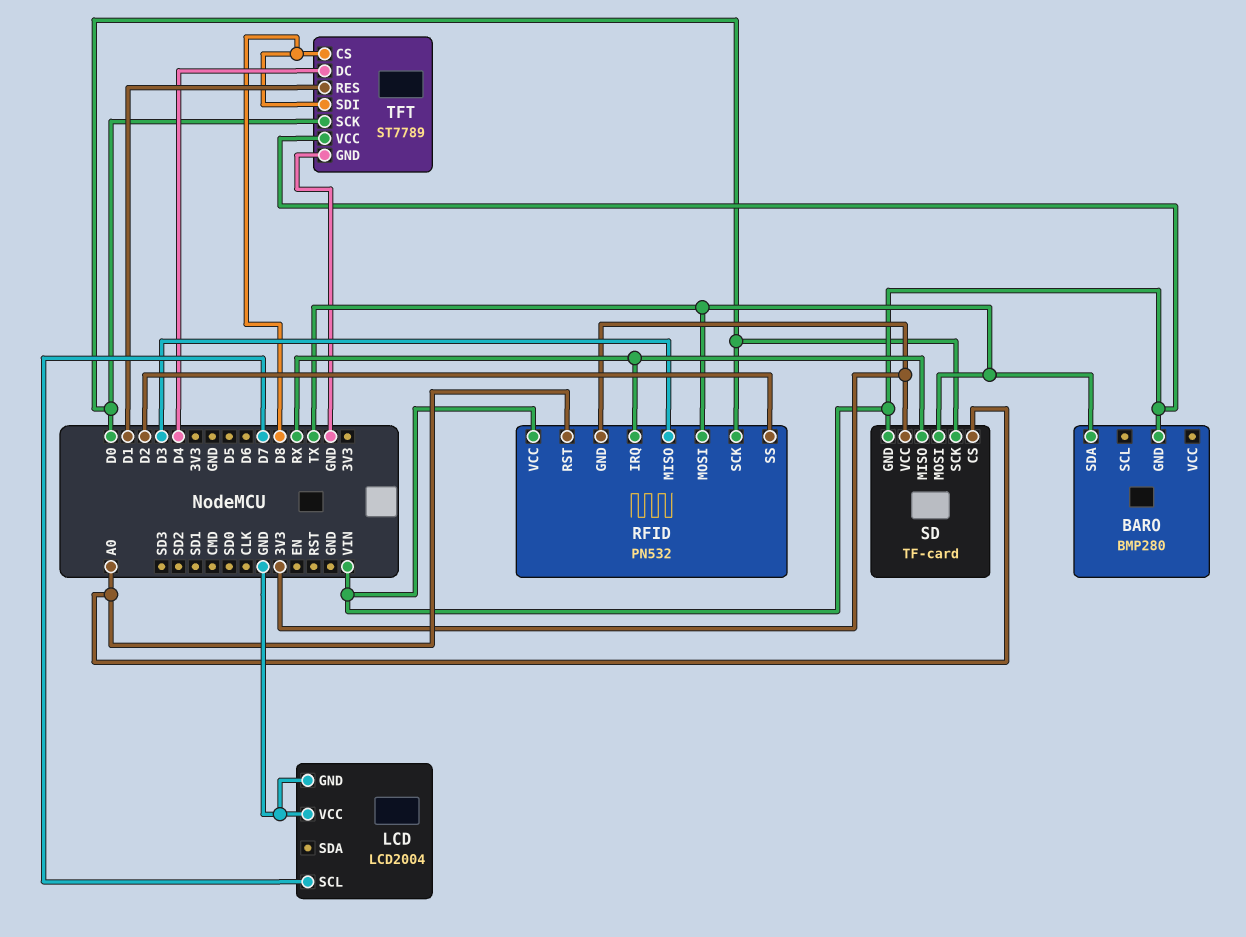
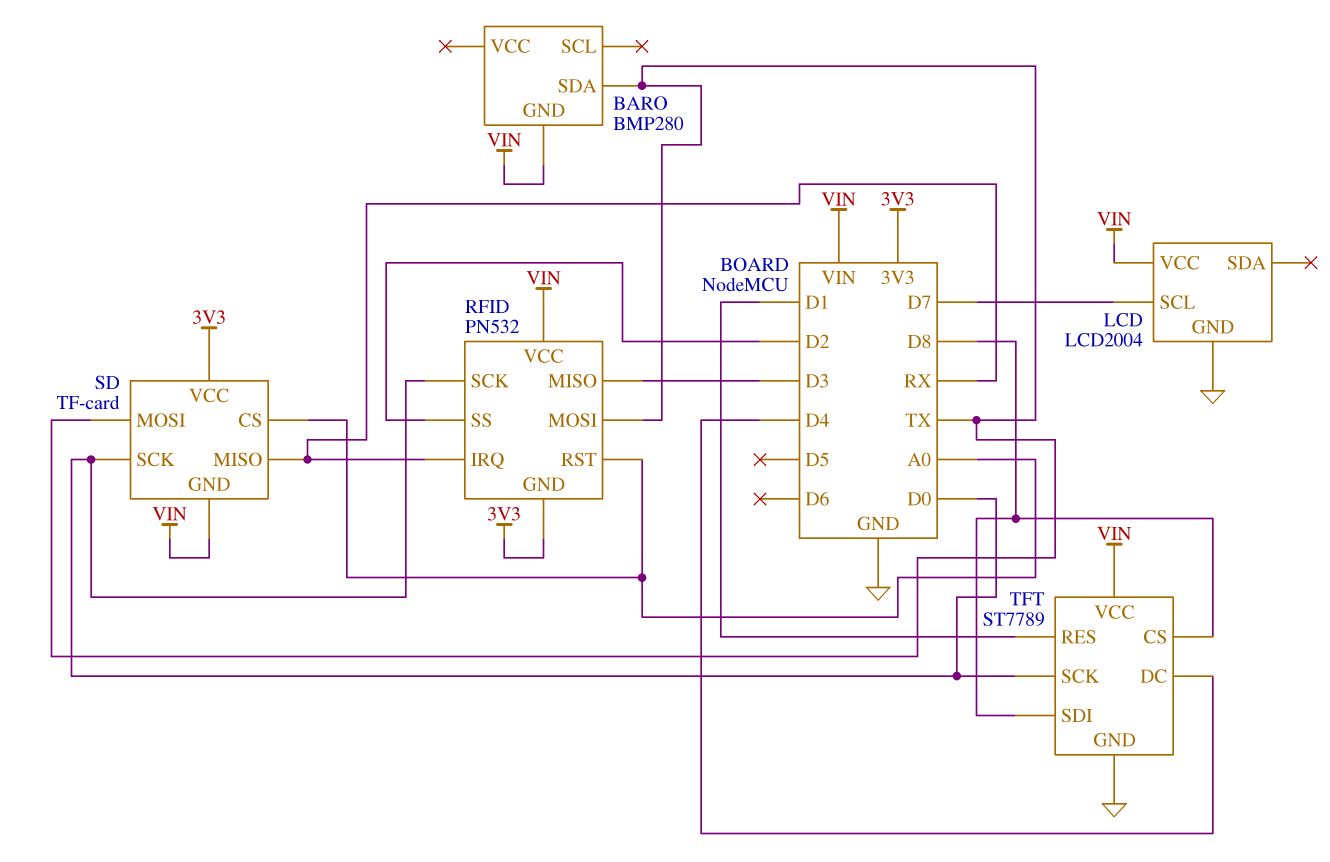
LCD pin VCC: GND -> VIN

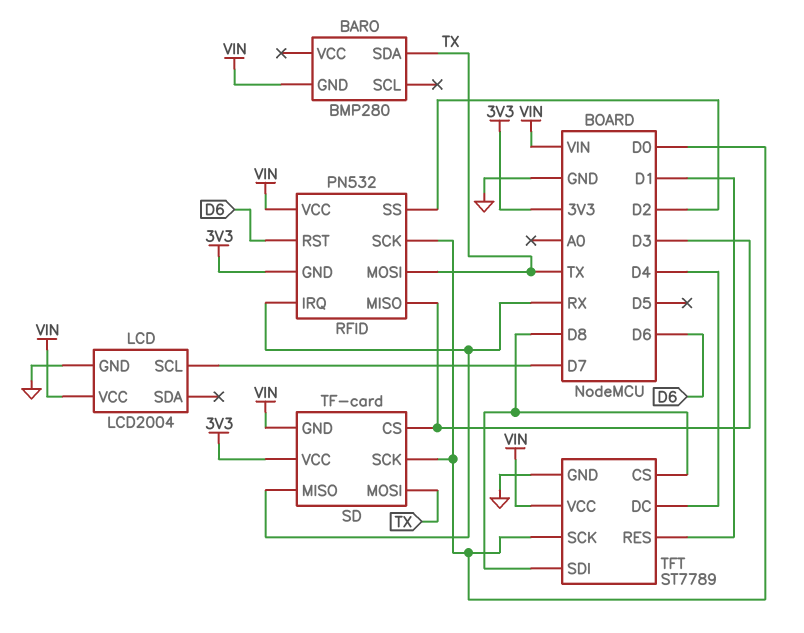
RFID pin RST: A0 -> D6
SD pin CS: A0 -> D3

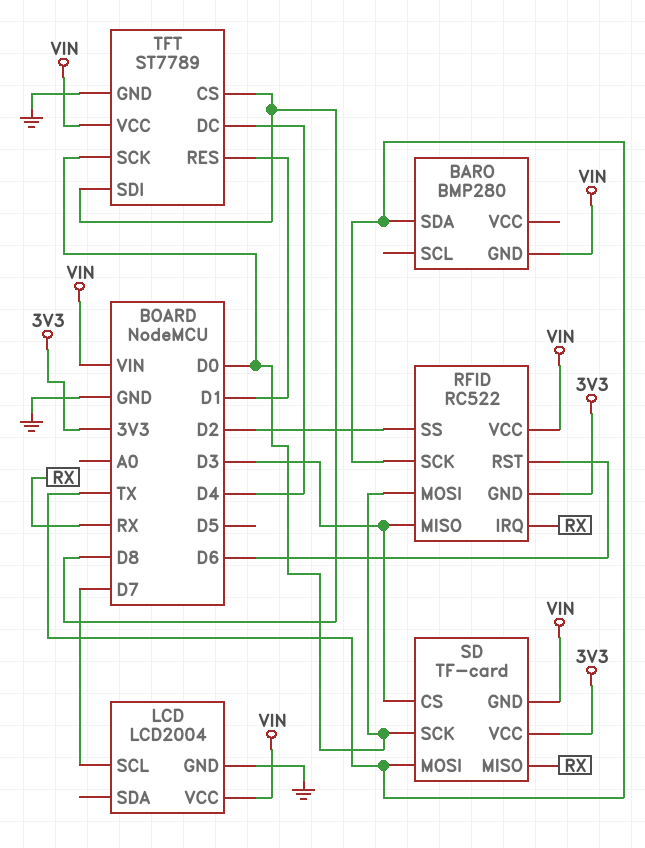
RFID: PN532 -> RC522
RFID pin MOSI: TX -> D0
RFID pin SCK: D0 -> TX

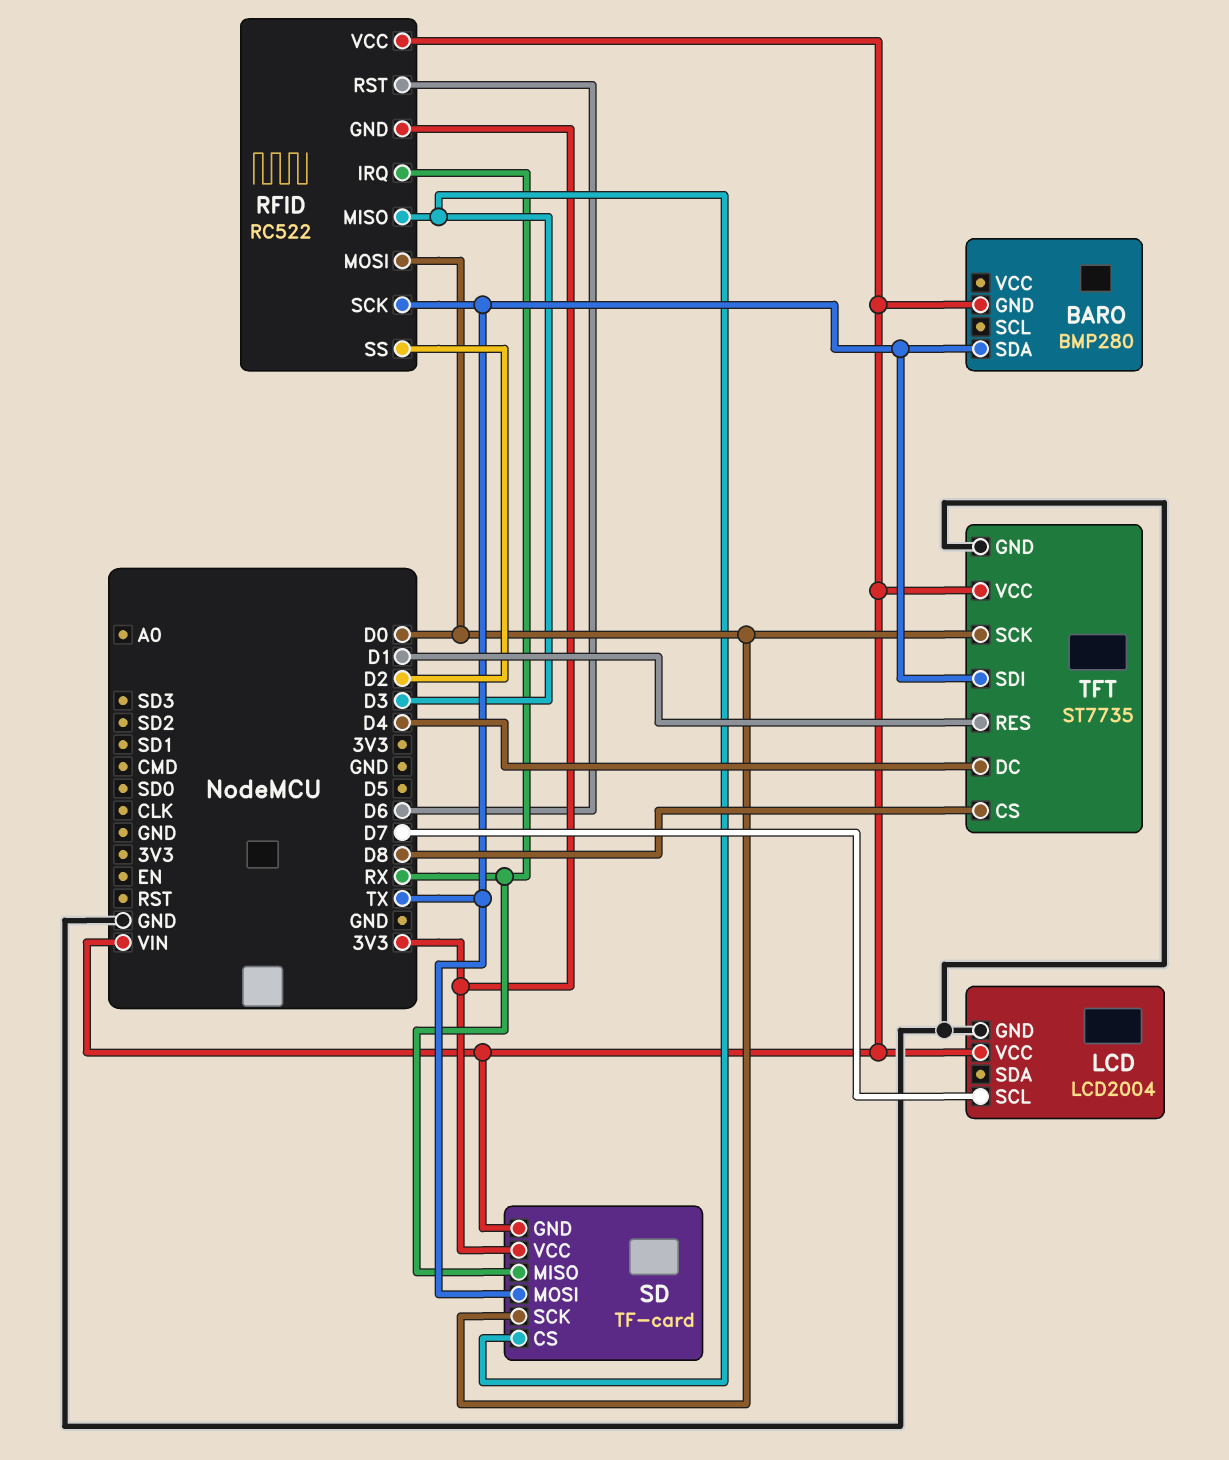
TFT: ST7789 -> ST7735
TFT pin SDI: D8 -> TX

